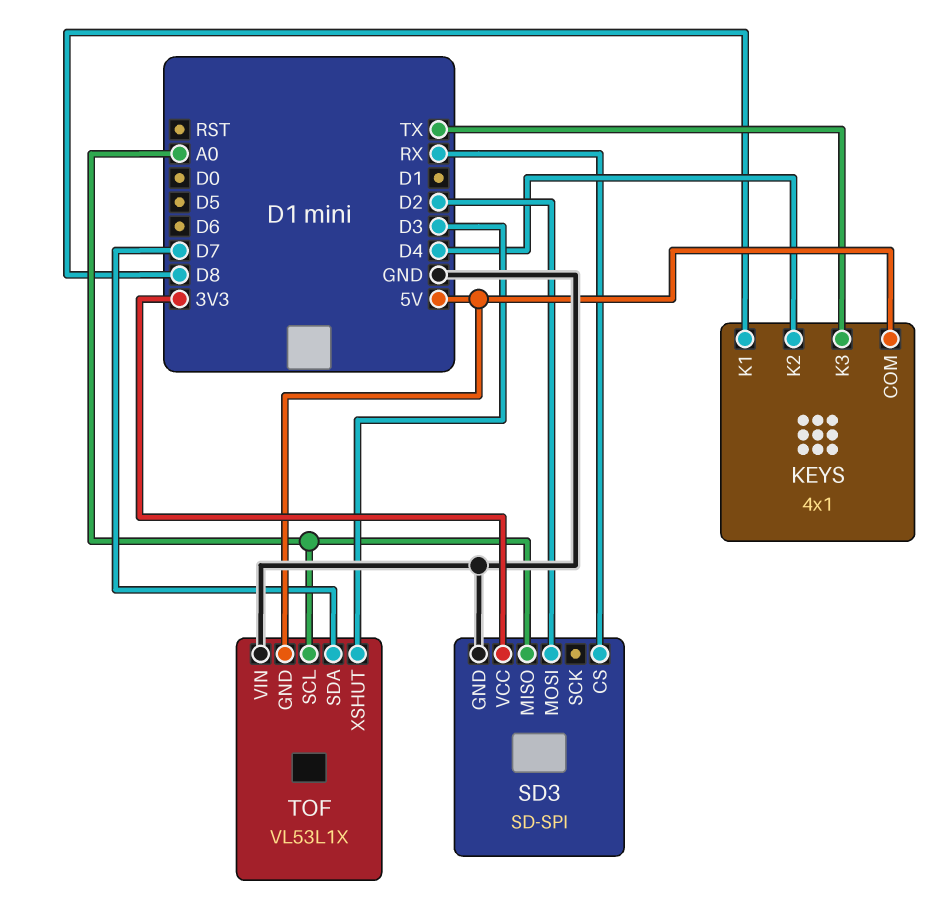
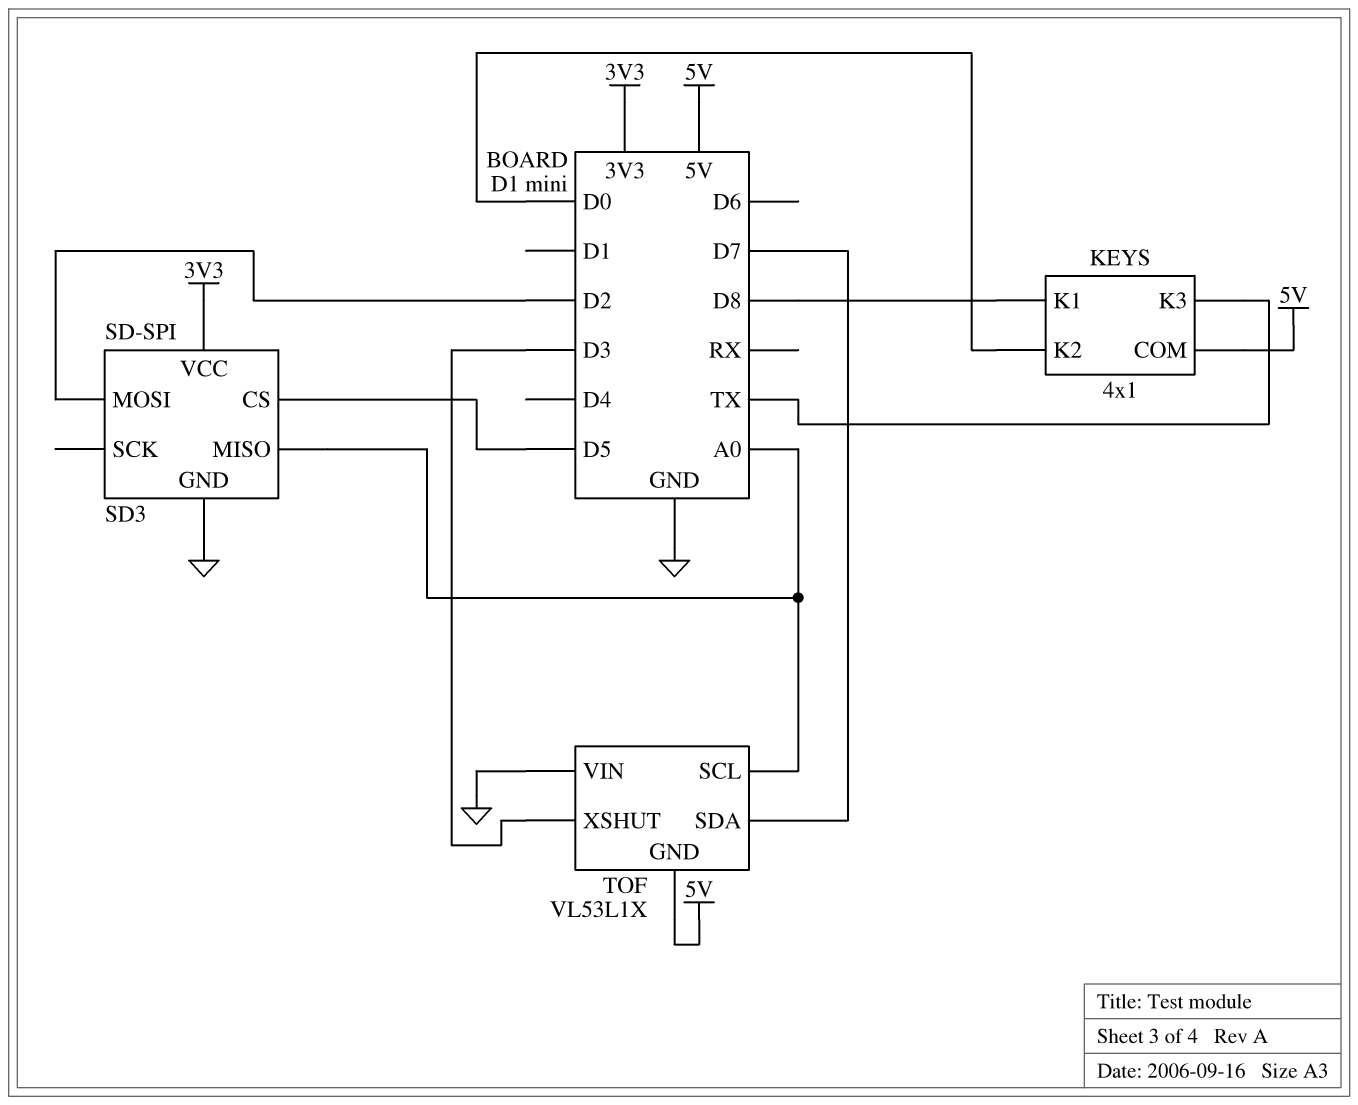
KEYS pin K2: D4 -> D0
SD3 pin CS: RX -> D5

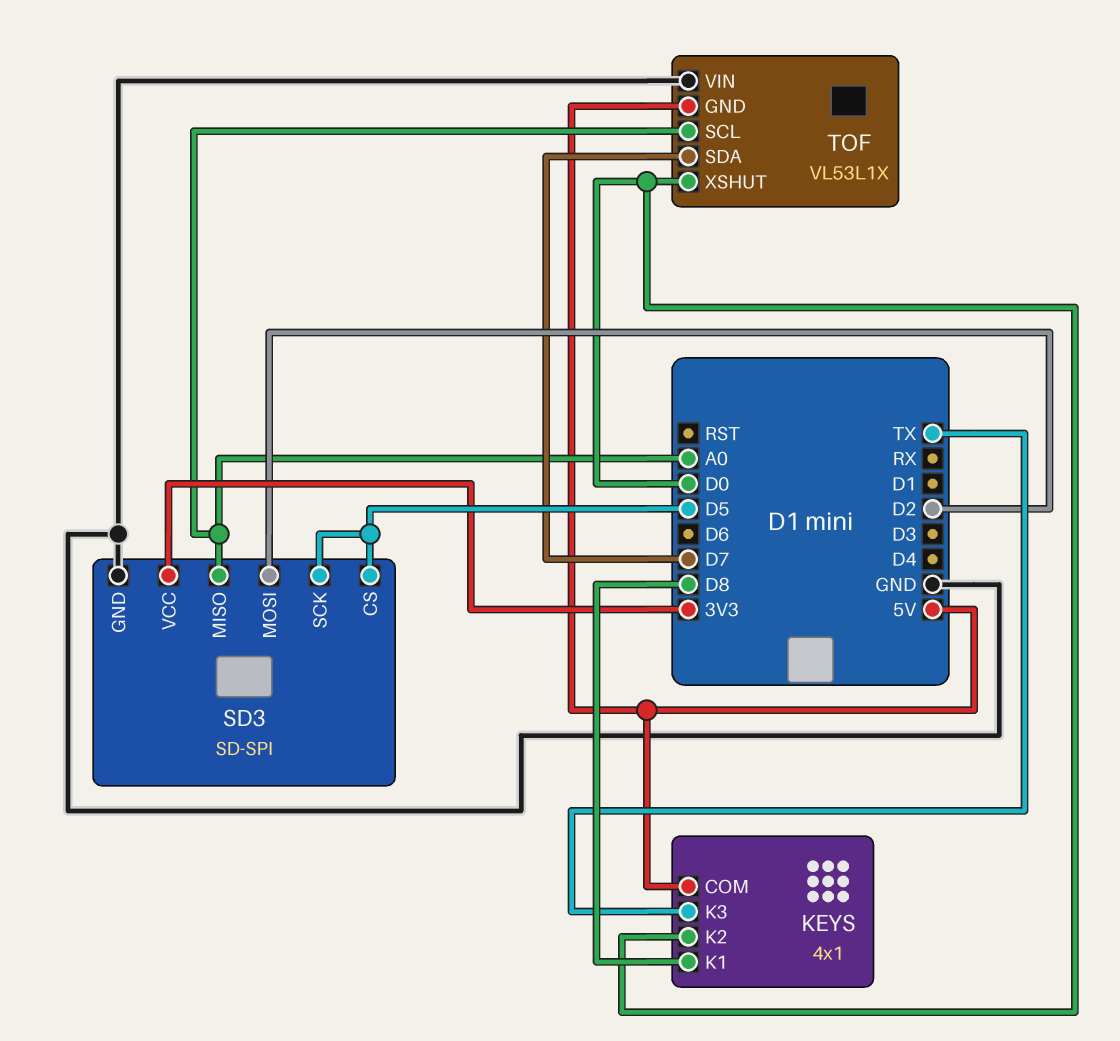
SD3 pin SCK: none -> D5
TOF pin XSHUT: D3 -> D0

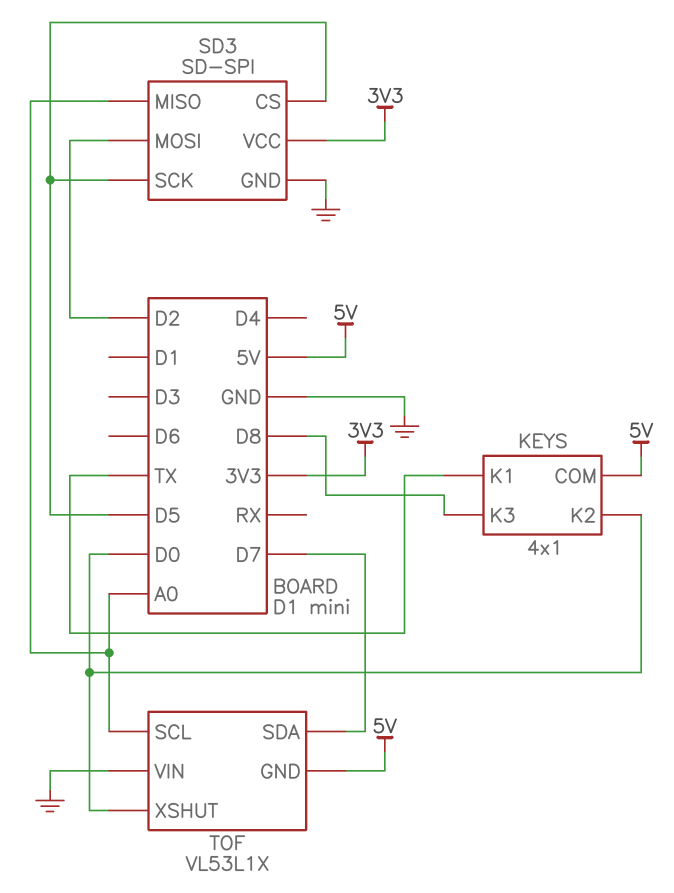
KEYS pin K1: D8 -> TX
KEYS pin K3: TX -> D8

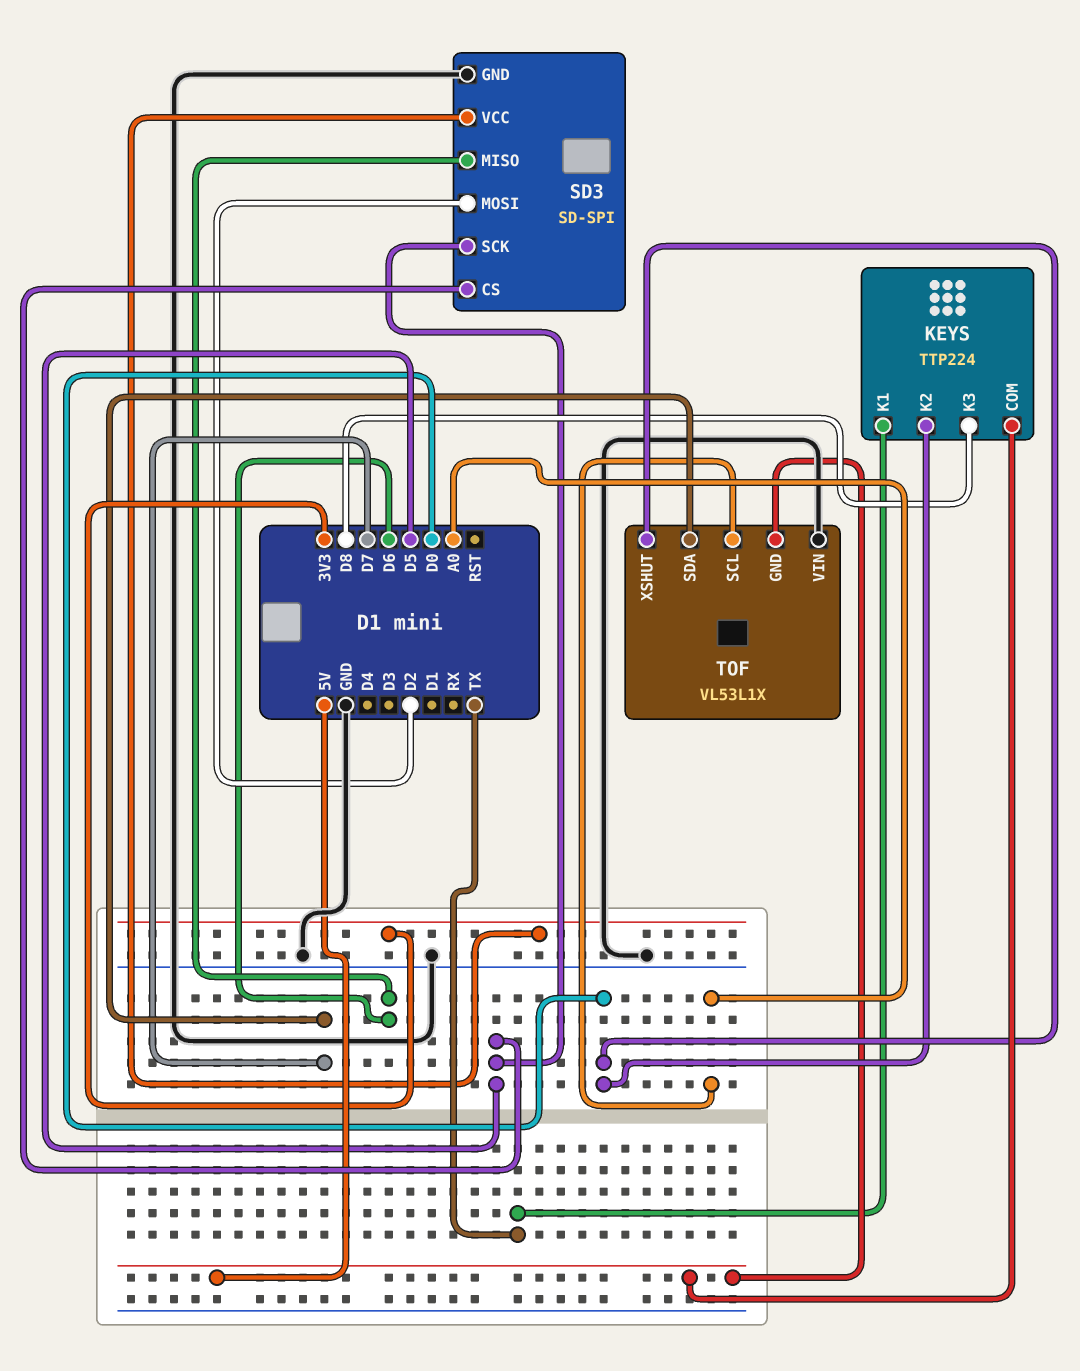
KEYS: 4x1 -> TTP224
SD3 pin MISO: A0 -> D6

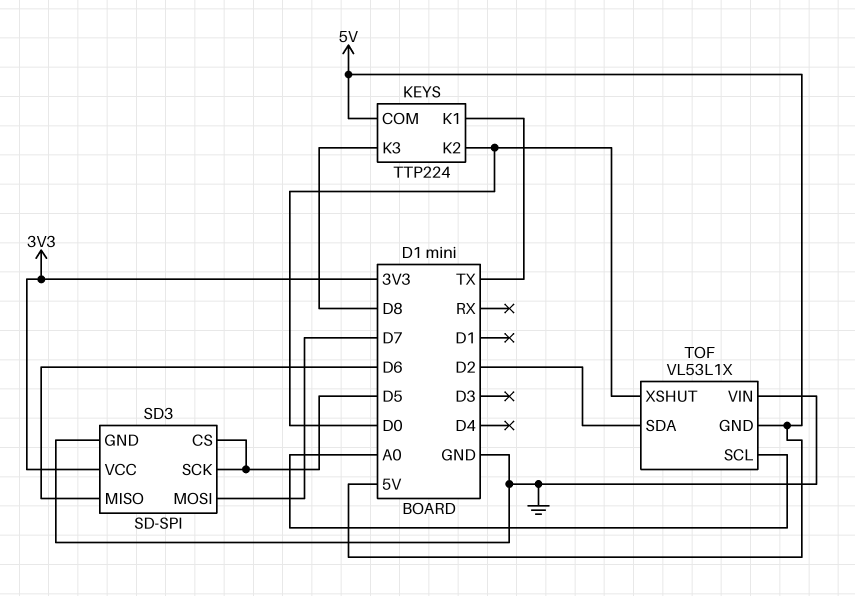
SD3 pin MOSI: D2 -> D7
TOF pin SDA: D7 -> D2

